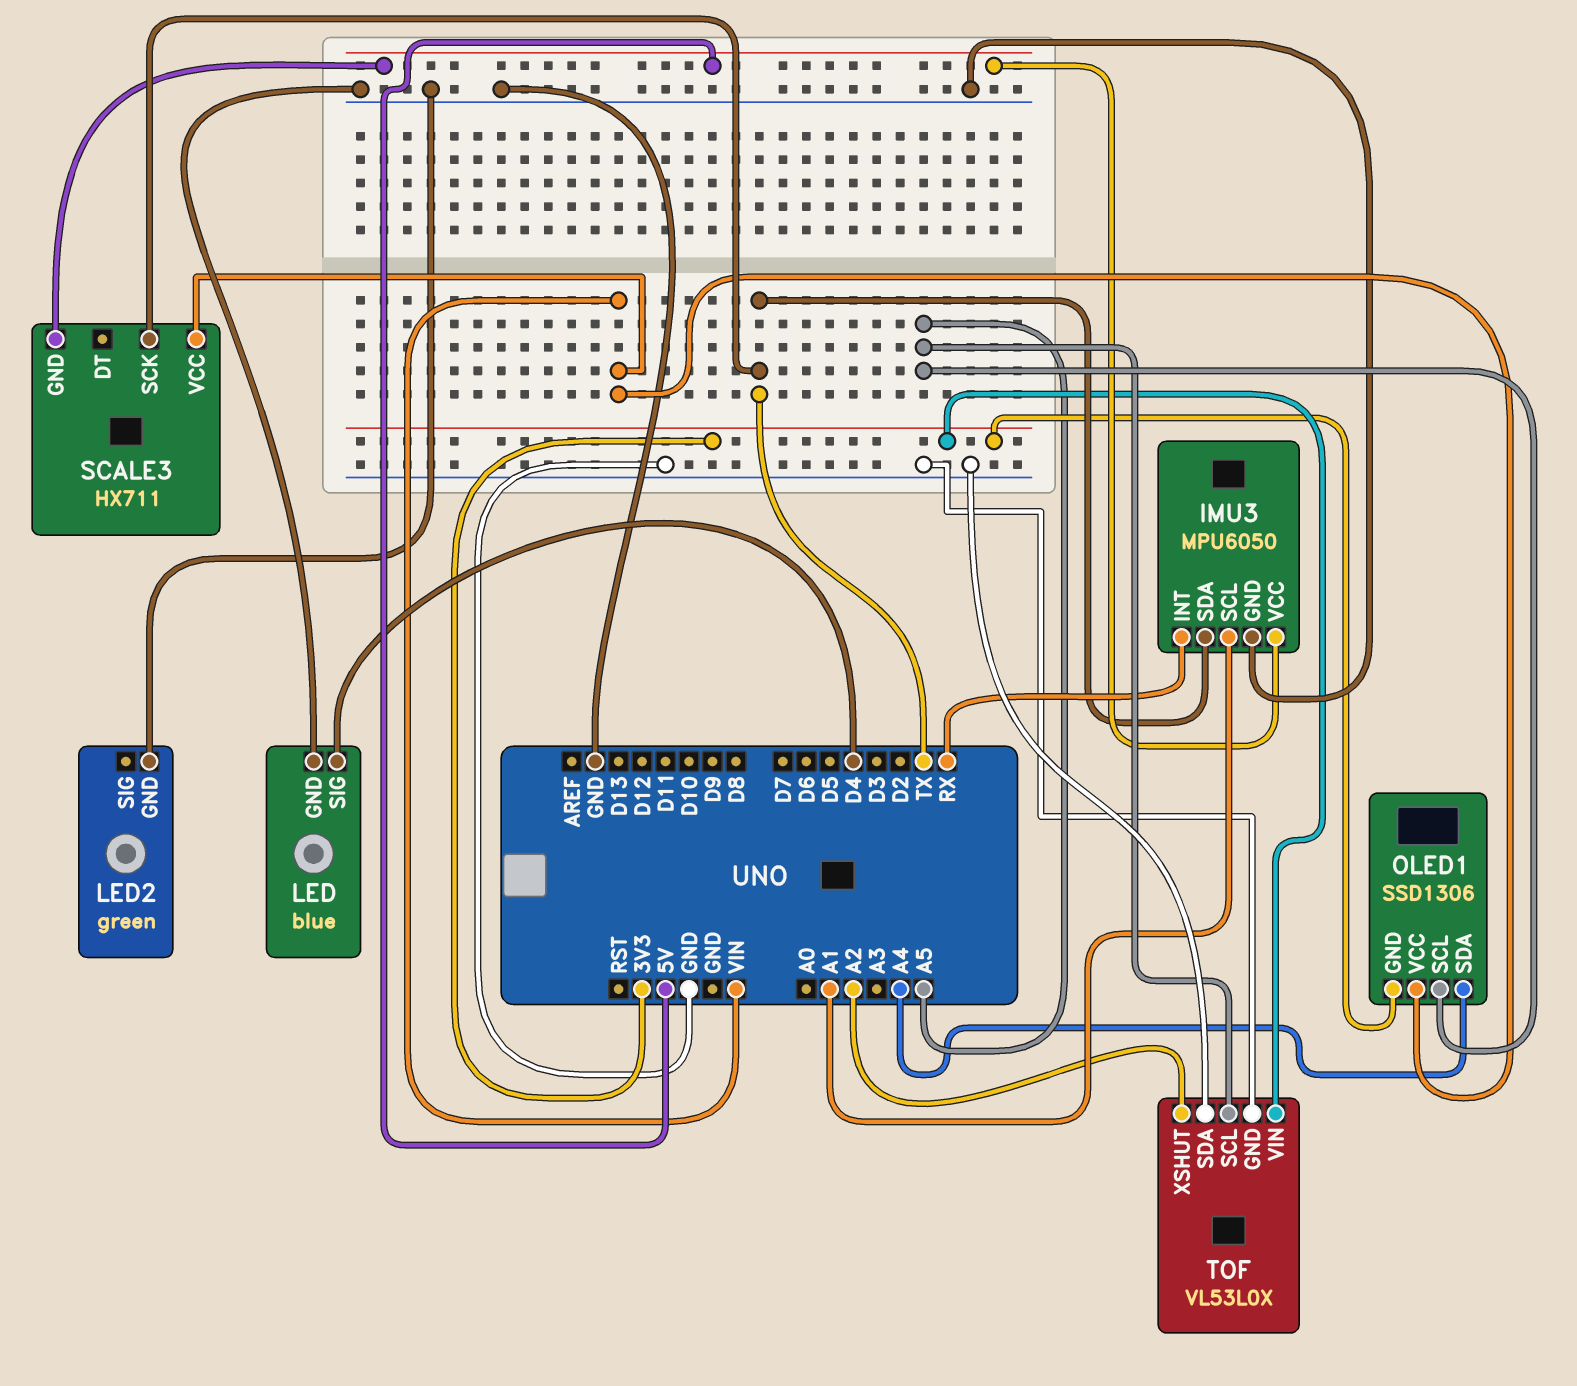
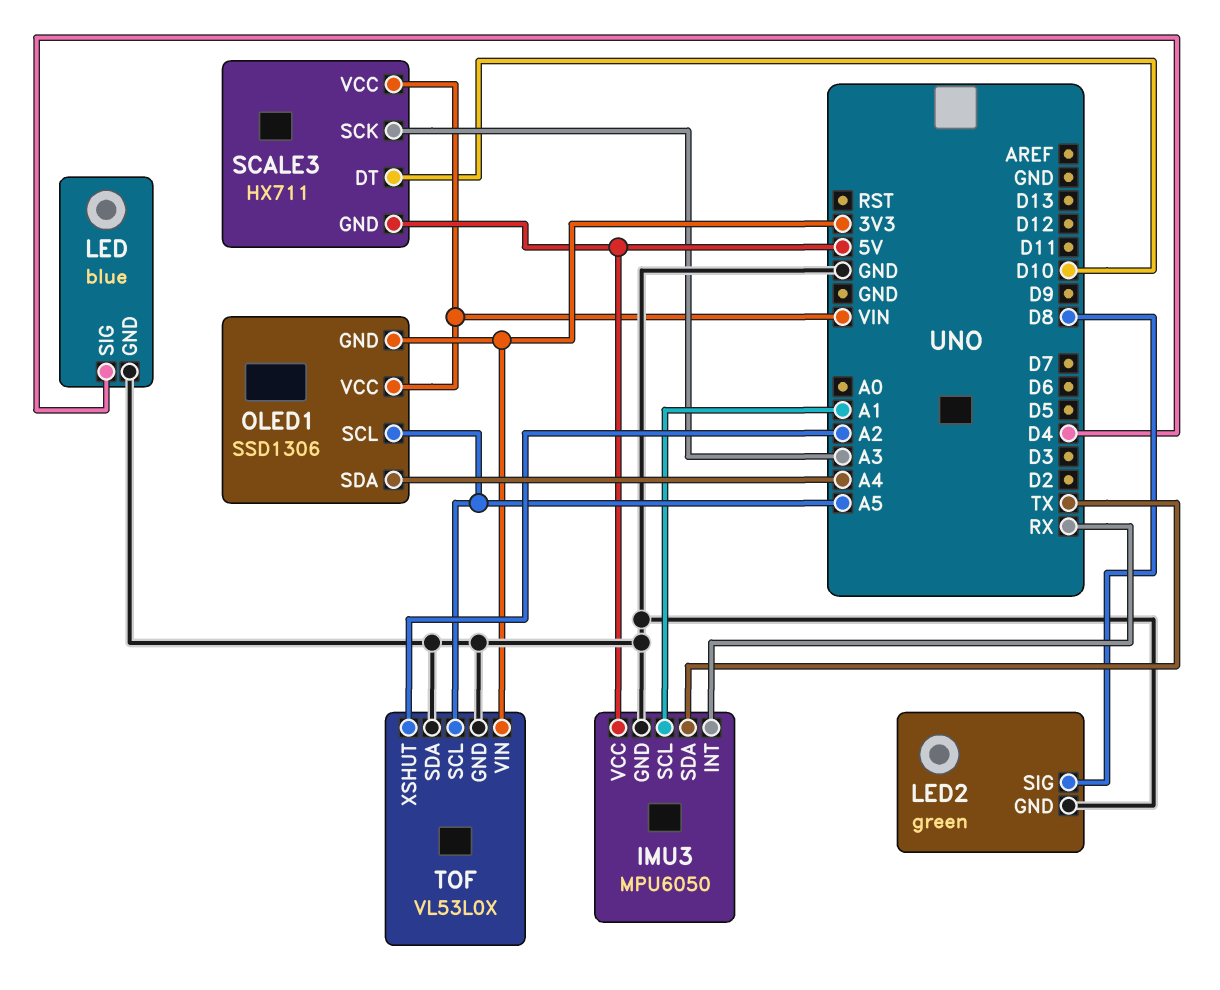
LED2 pin SIG: none -> D8
SCALE3 pin DT: none -> D10
SCALE3 pin SCK: TX -> A3

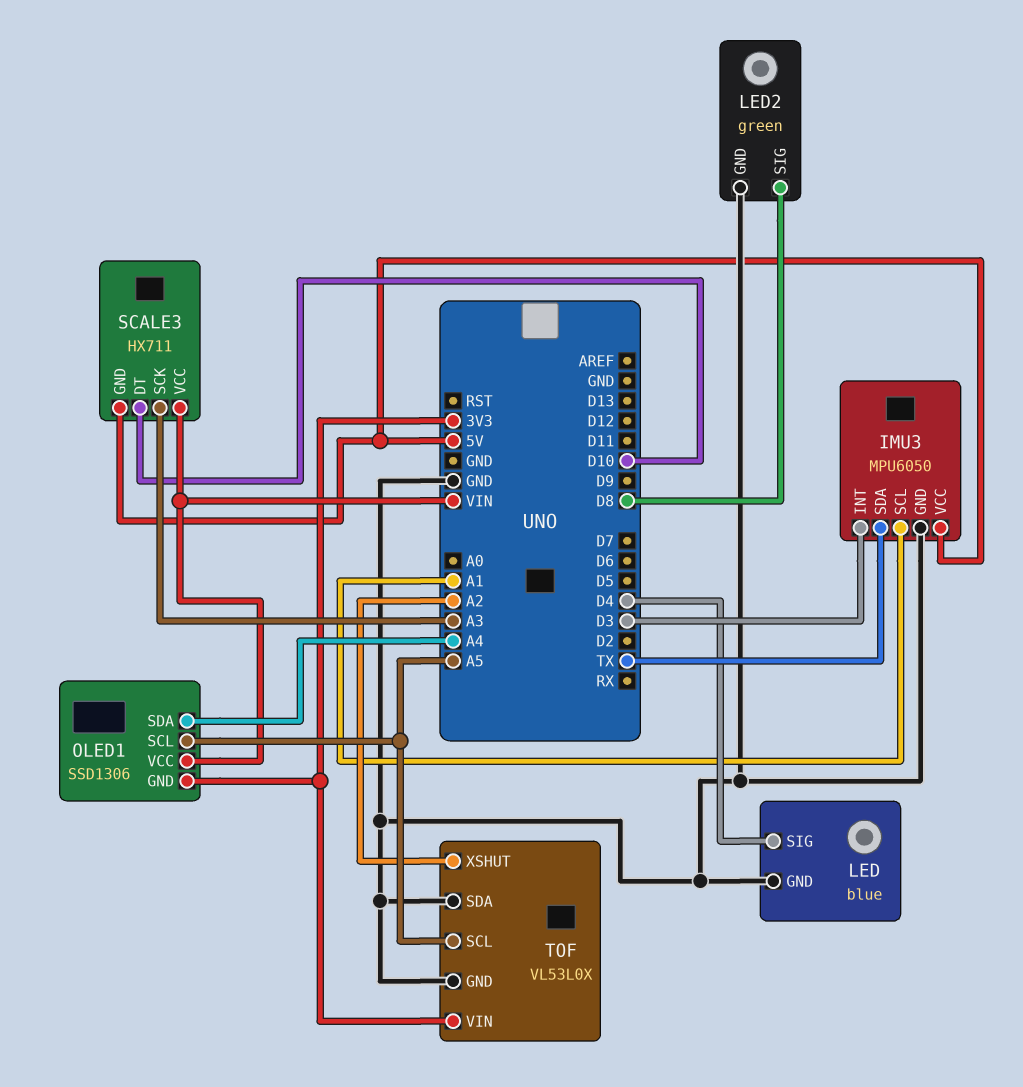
IMU3 pin INT: RX -> D3

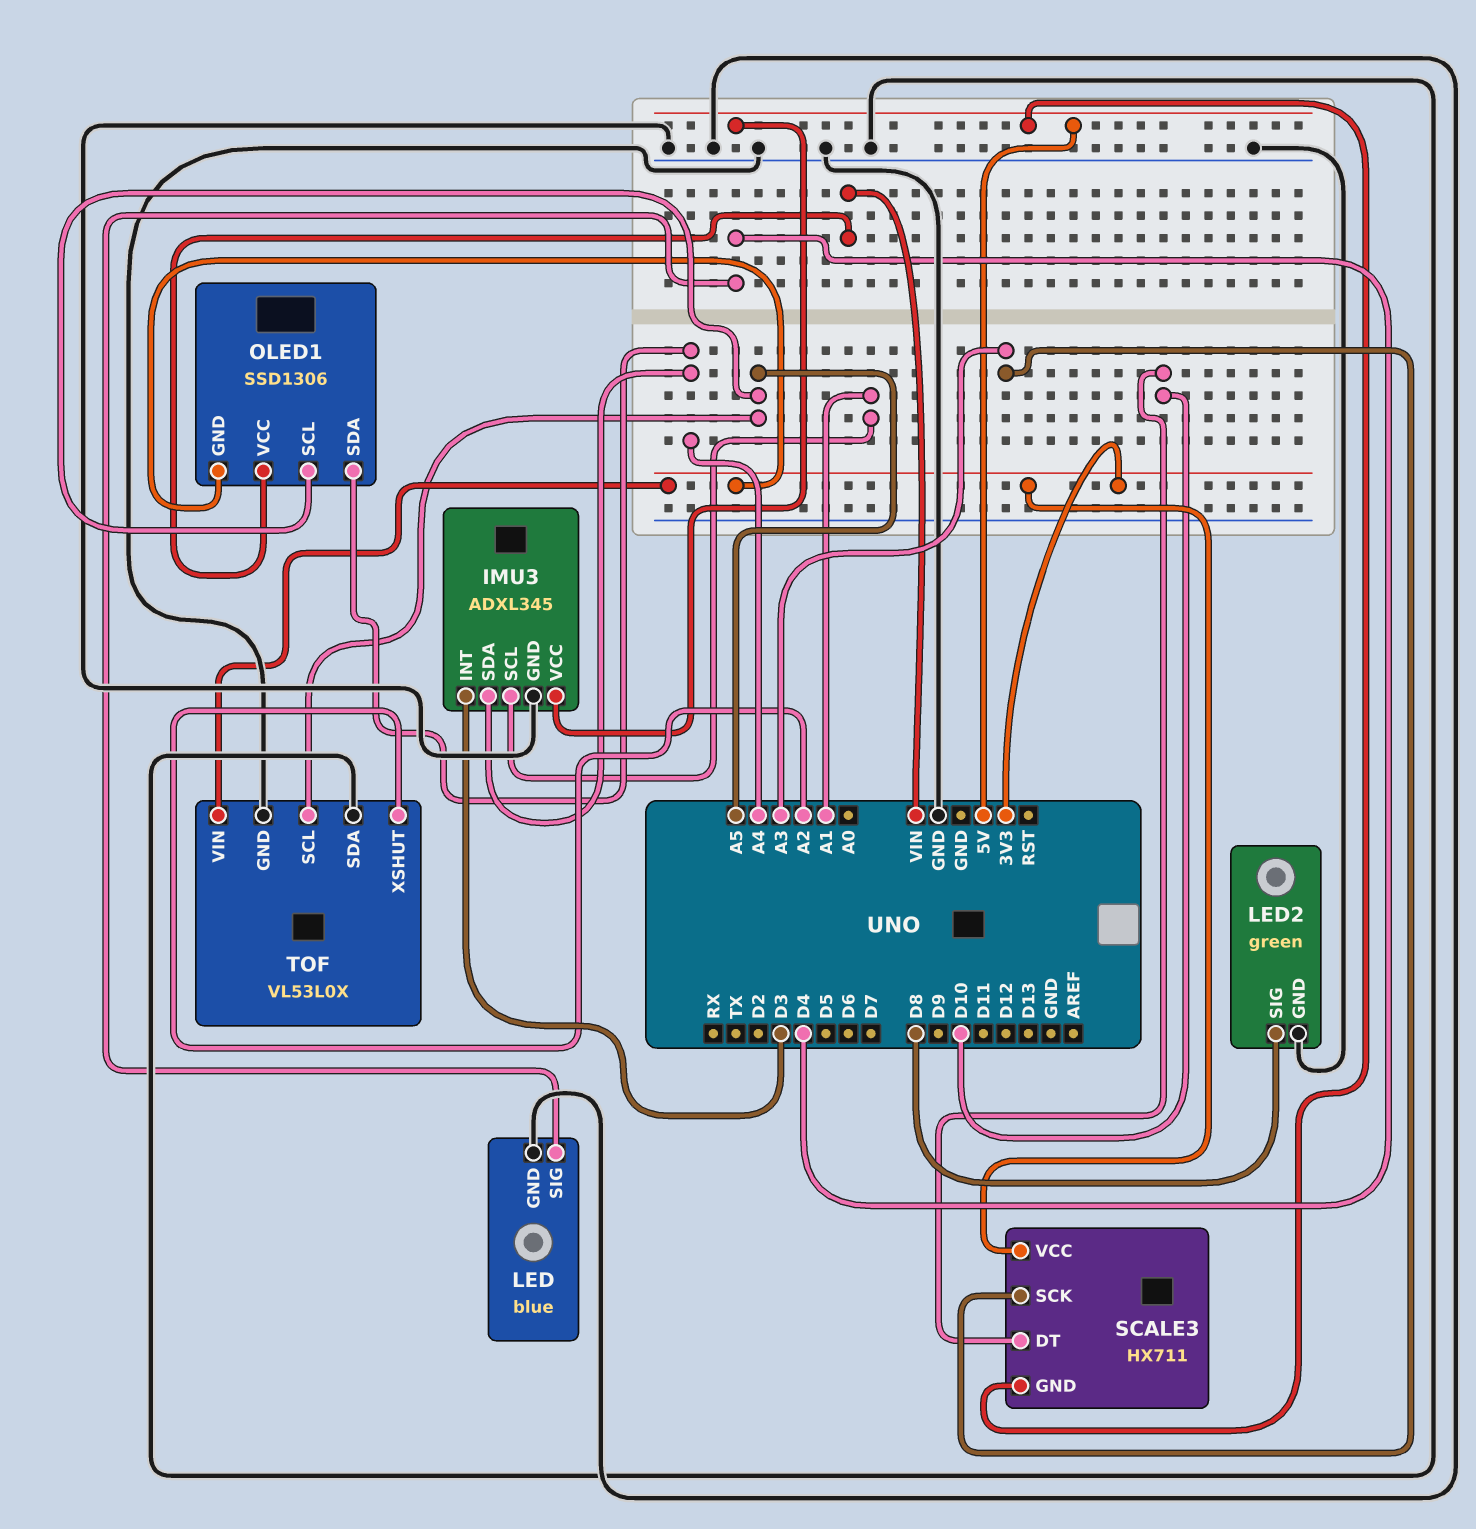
IMU3: MPU6050 -> ADXL345
IMU3 pin SDA: TX -> A4
SCALE3 pin VCC: VIN -> 3V3

